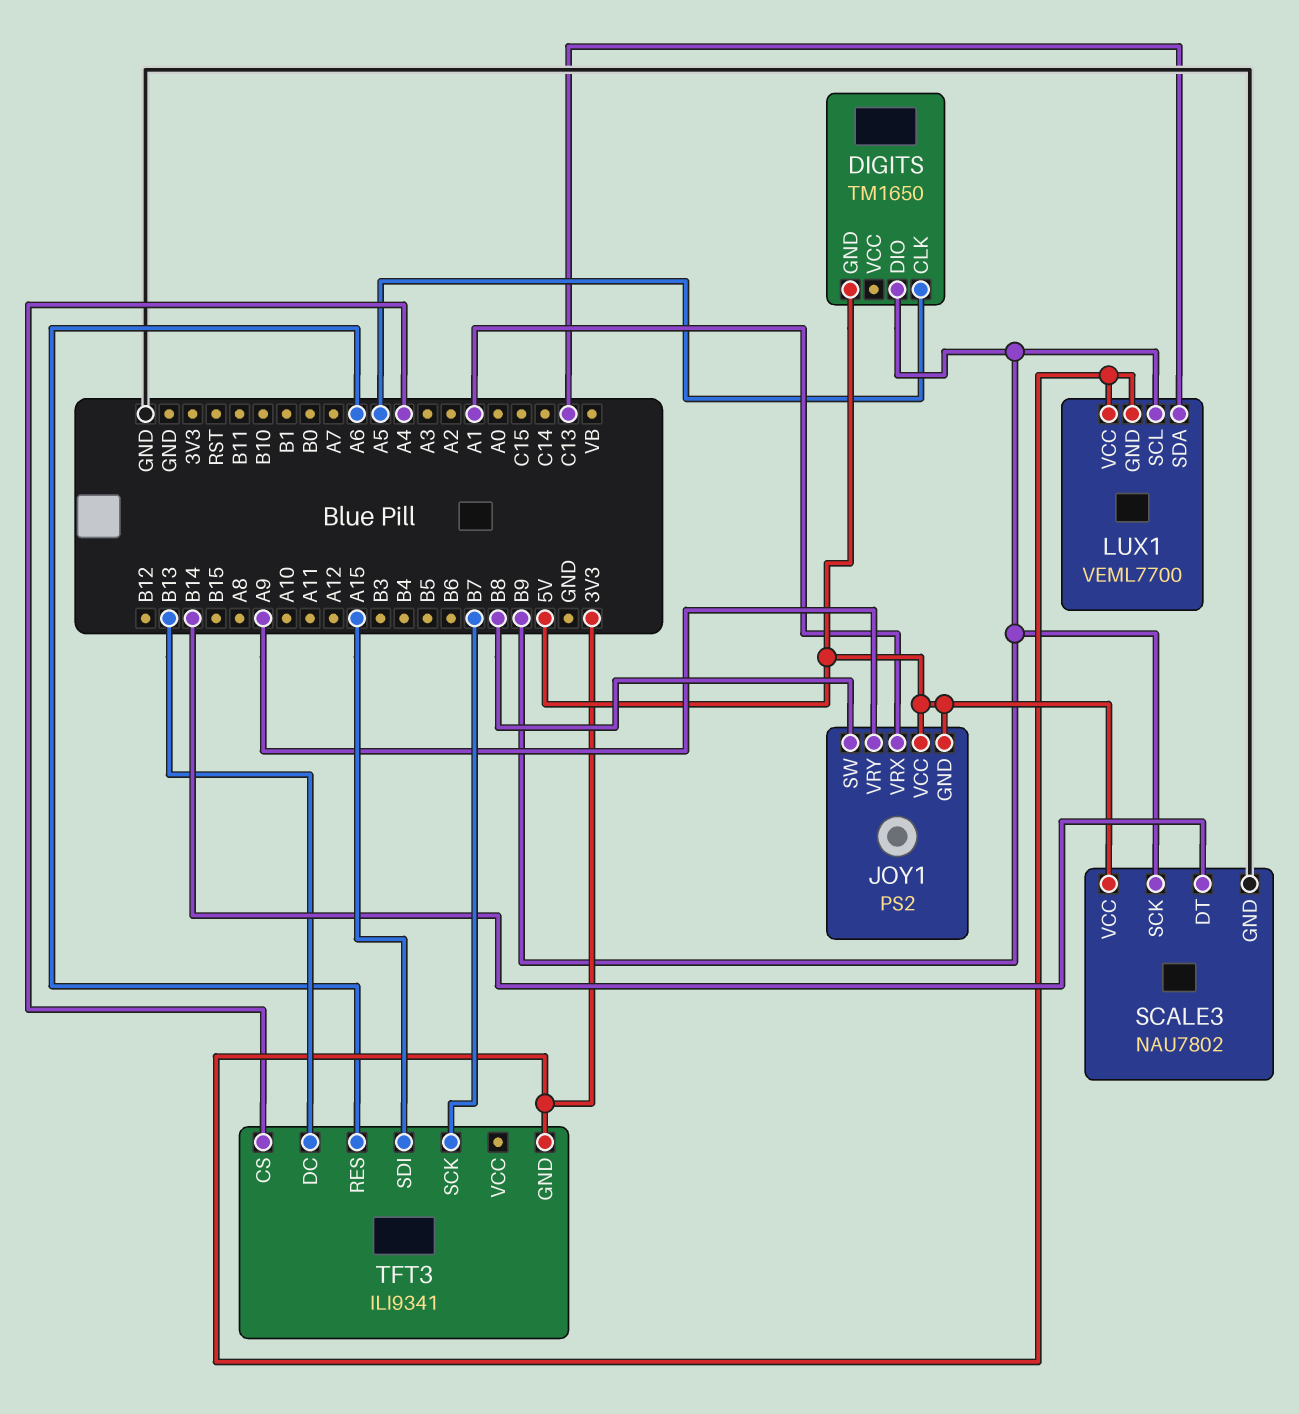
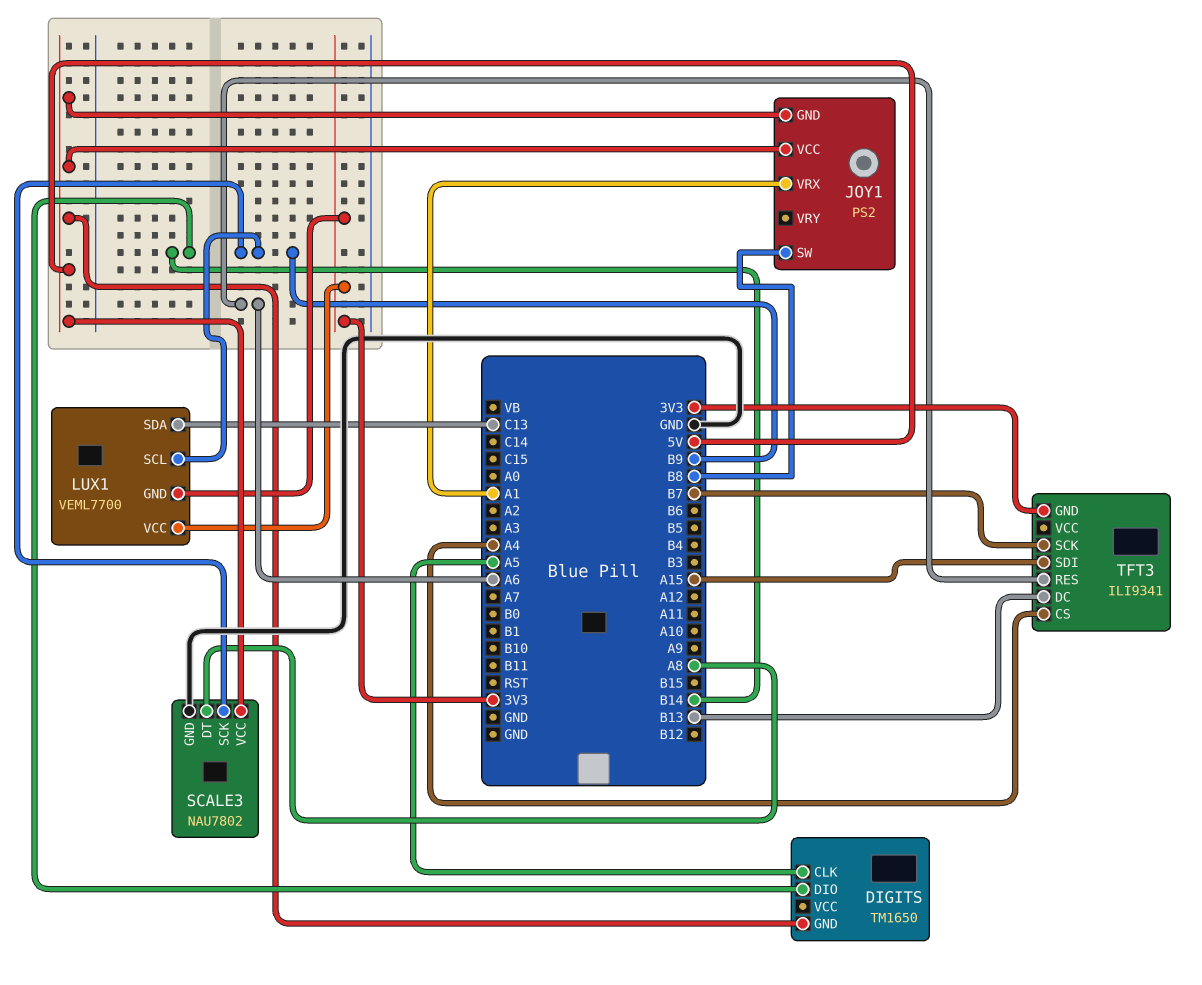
DIGITS pin DIO: B9 -> B14
JOY1 pin VRY: A9 -> none
SCALE3 pin DT: B14 -> A8

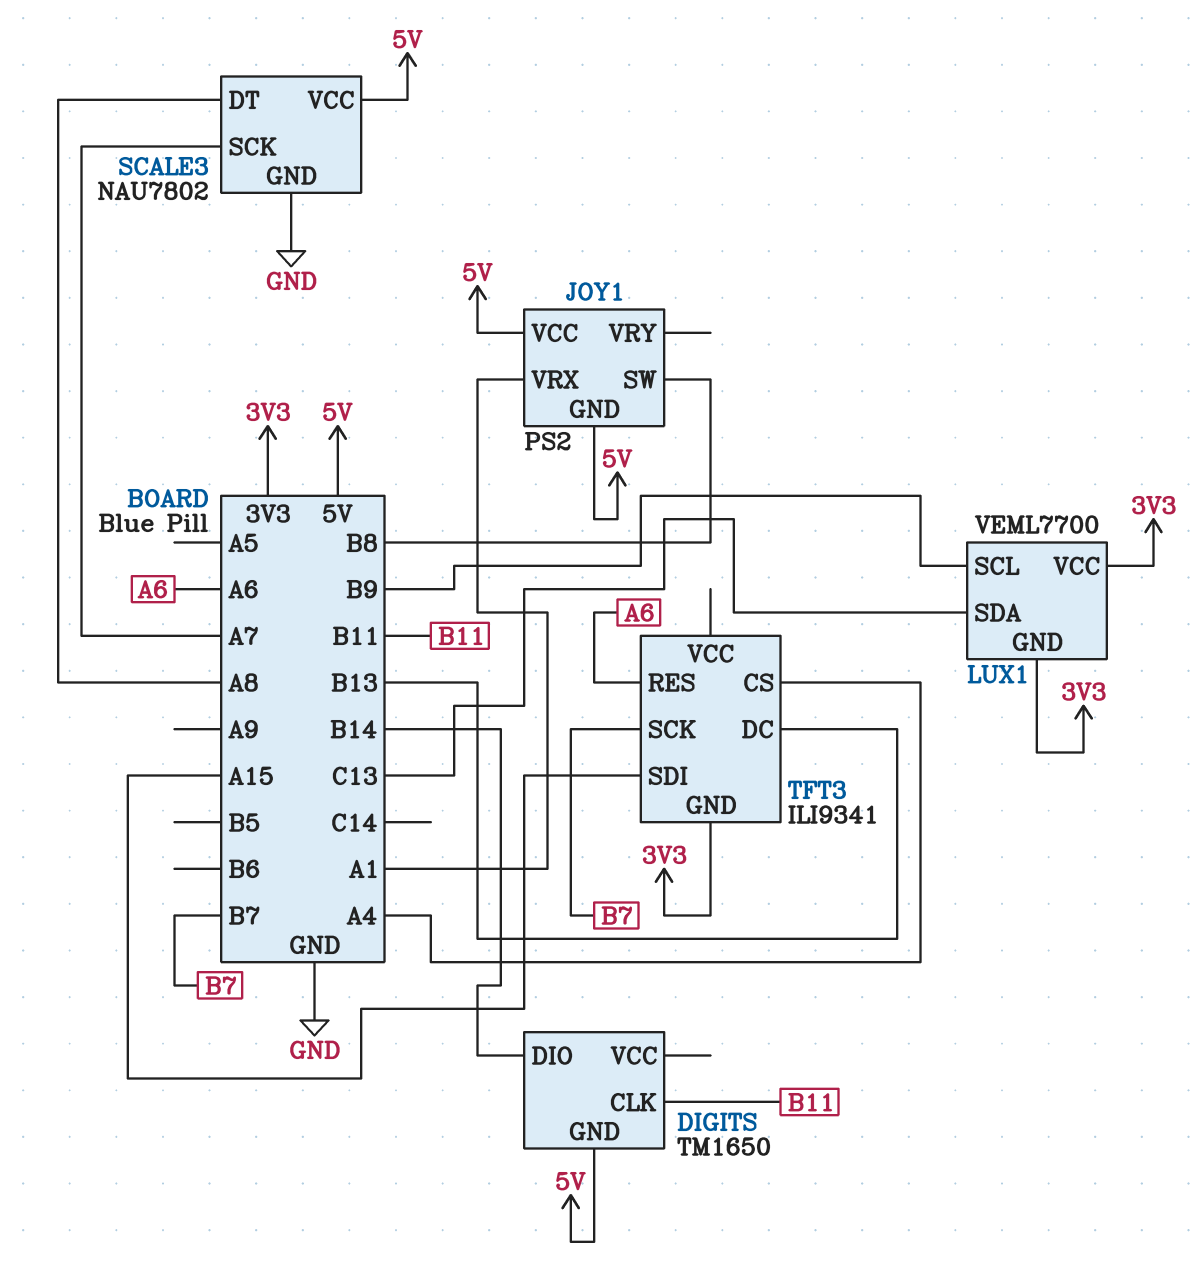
DIGITS pin CLK: A5 -> B11
SCALE3 pin SCK: B9 -> A7

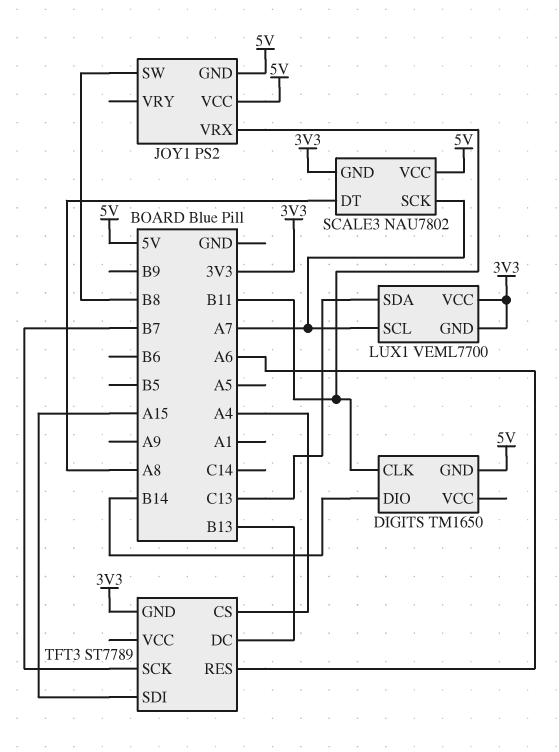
JOY1 pin VRX: A1 -> B11
LUX1 pin SCL: B9 -> A7
SCALE3 pin GND: GND -> 3V3
TFT3: ILI9341 -> ST7789

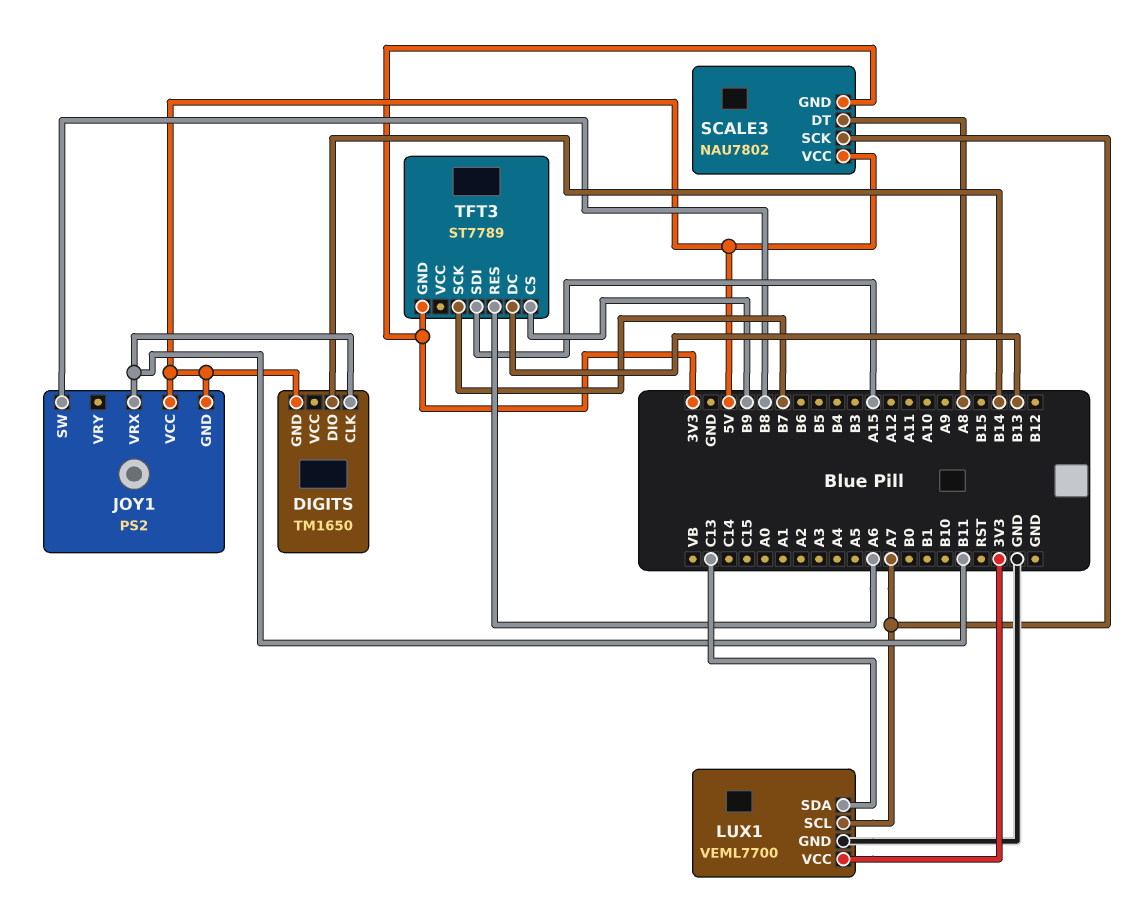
LUX1 pin GND: 3V3 -> GND
TFT3 pin CS: A4 -> B9

